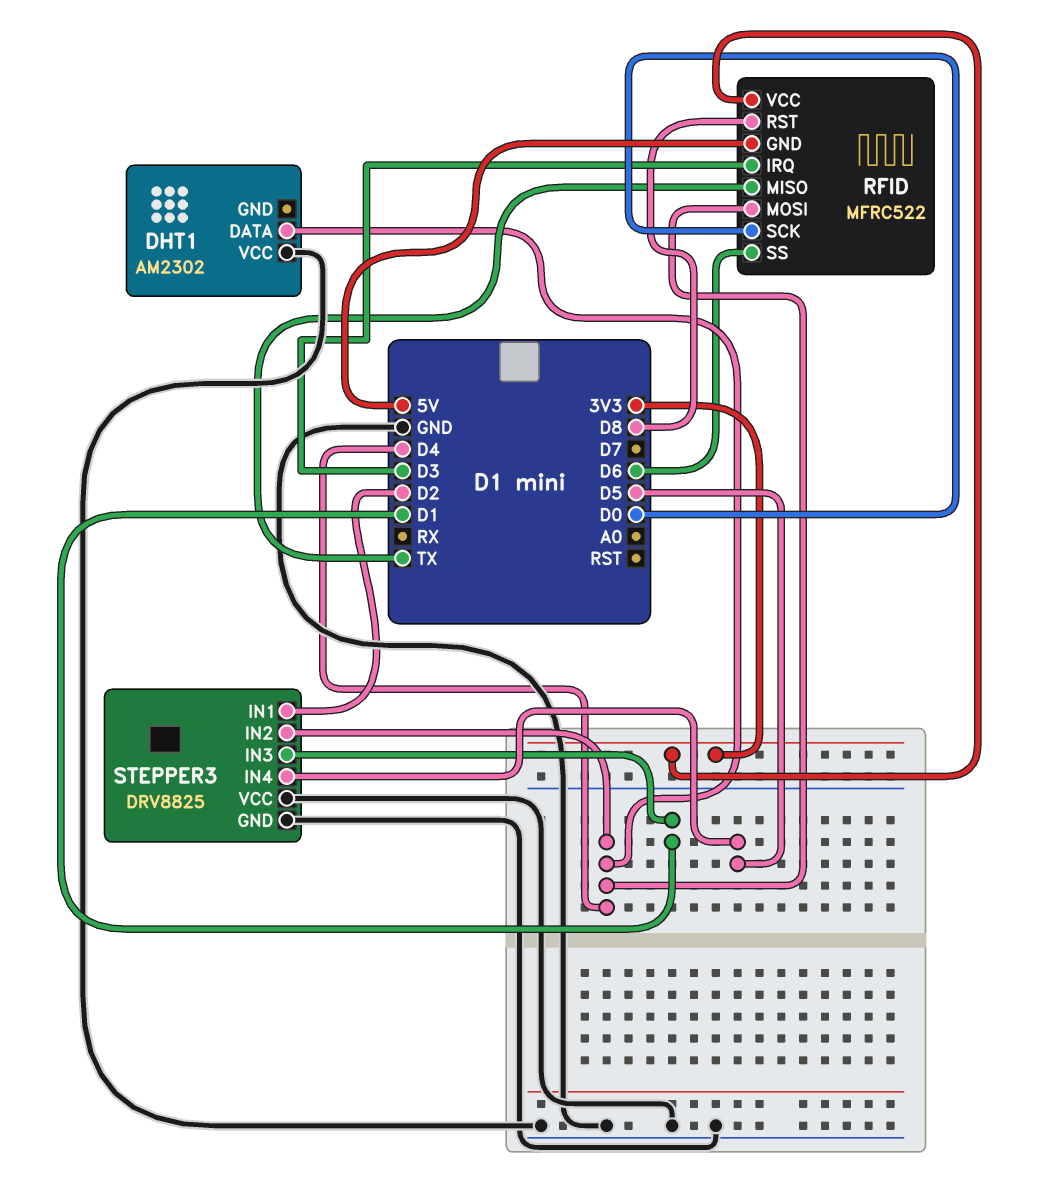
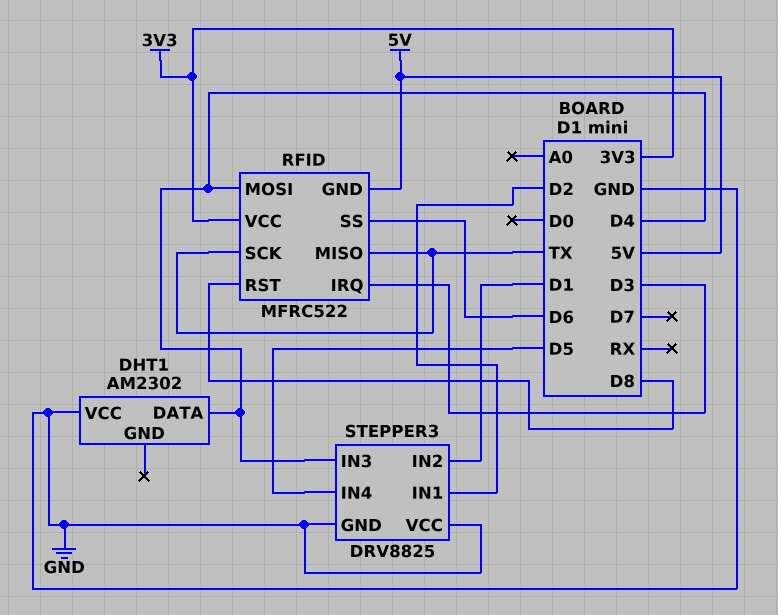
RFID pin SCK: D0 -> TX
STEPPER3 pin IN2: D4 -> D1
STEPPER3 pin IN3: D1 -> D4

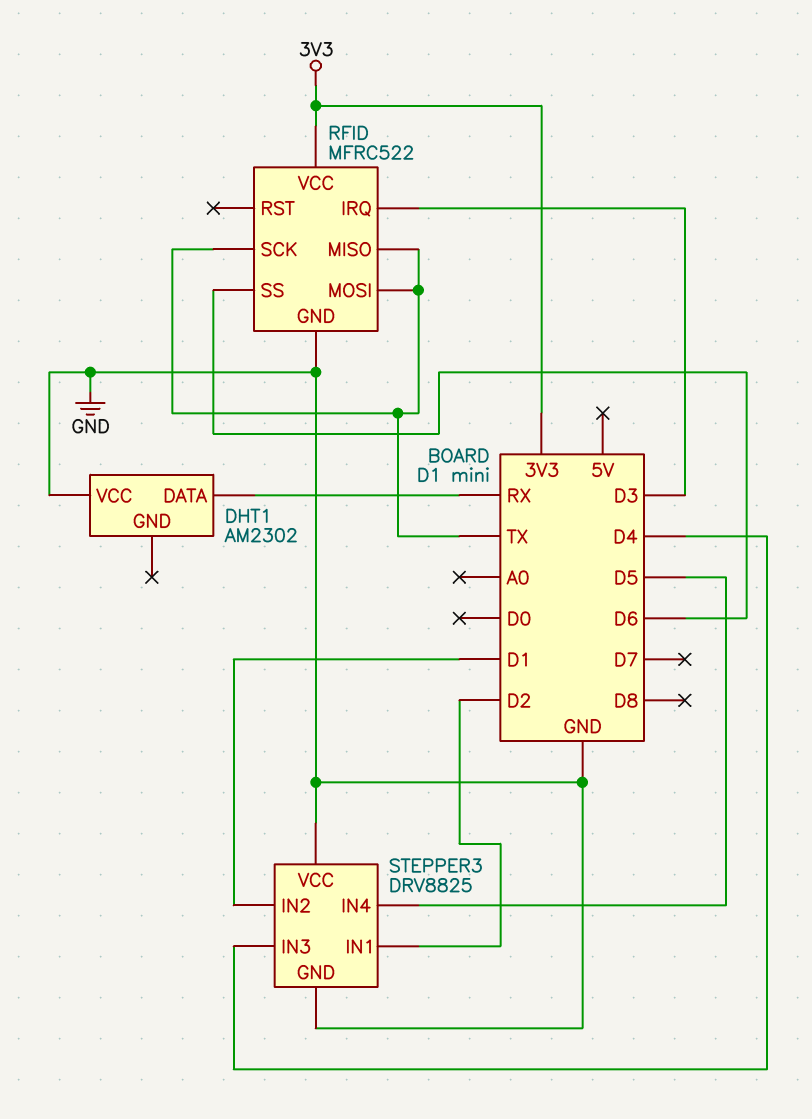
DHT1 pin DATA: D4 -> RX
RFID pin GND: 5V -> GND
RFID pin MOSI: D4 -> TX
RFID pin RST: D8 -> none

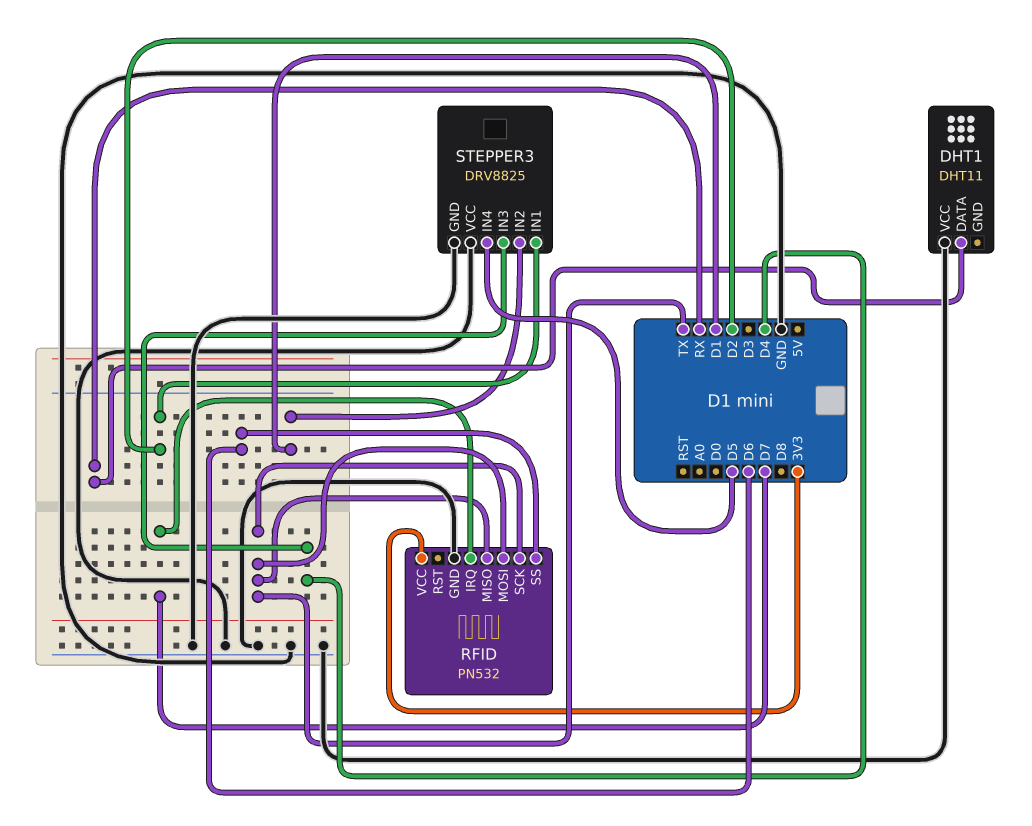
DHT1: AM2302 -> DHT11
RFID: MFRC522 -> PN532
RFID pin IRQ: D3 -> D7

